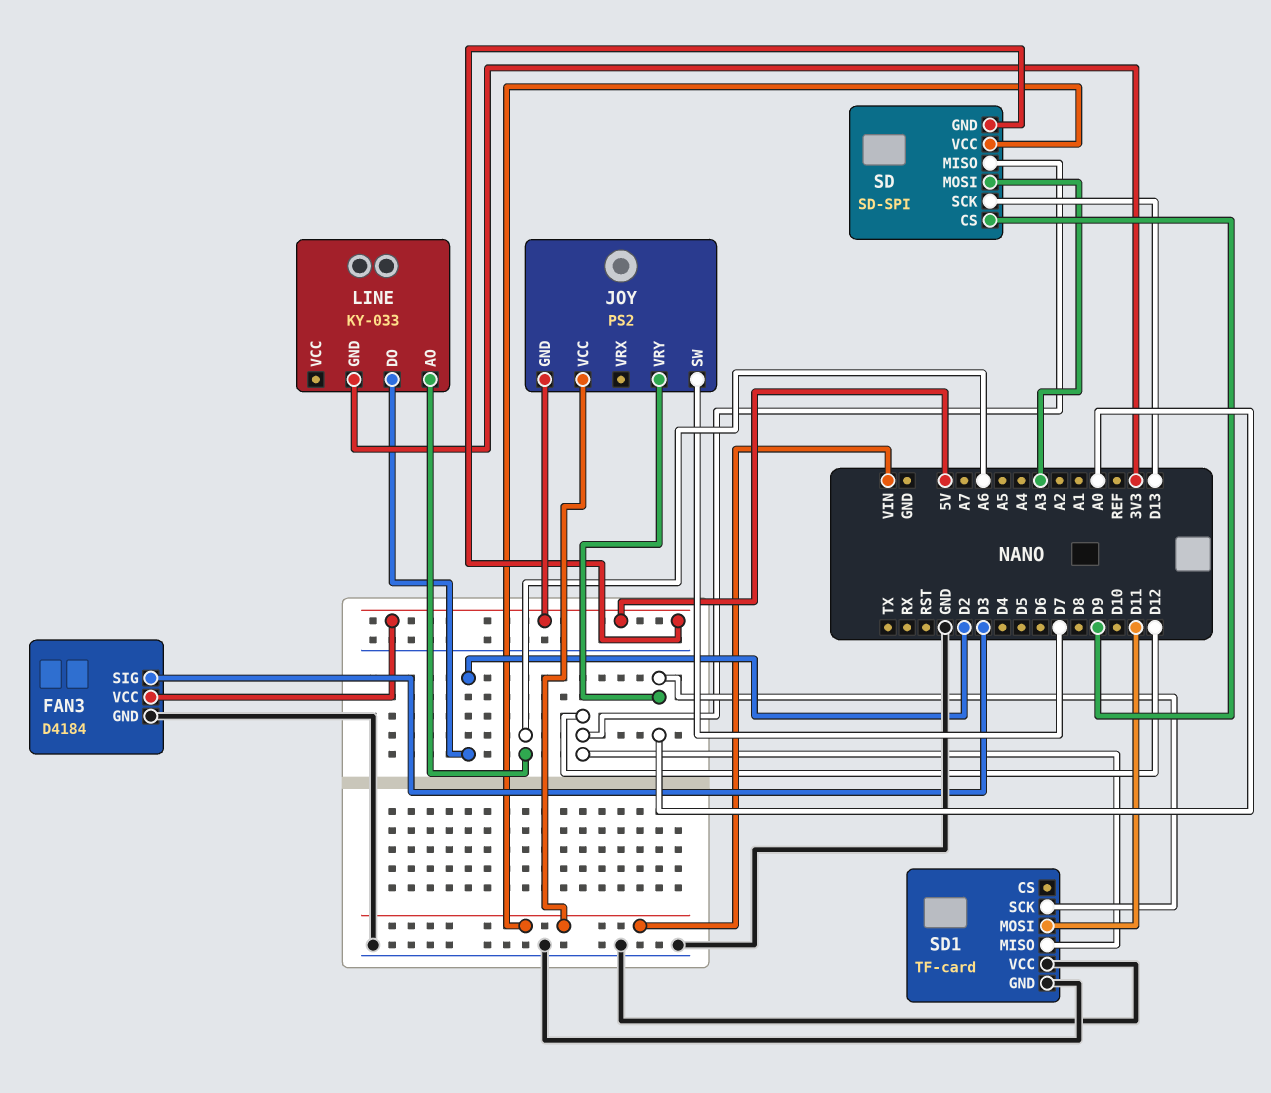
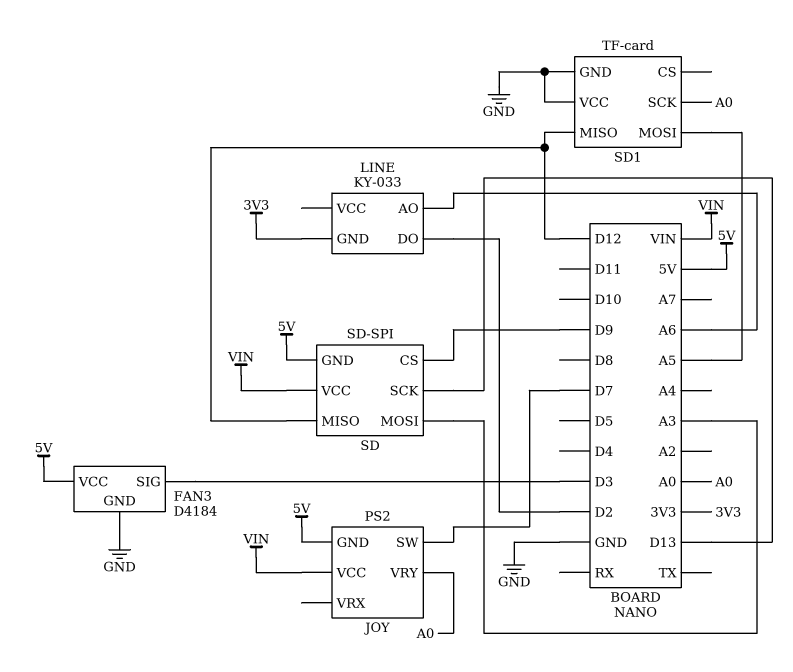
SD1 pin MOSI: D11 -> A5

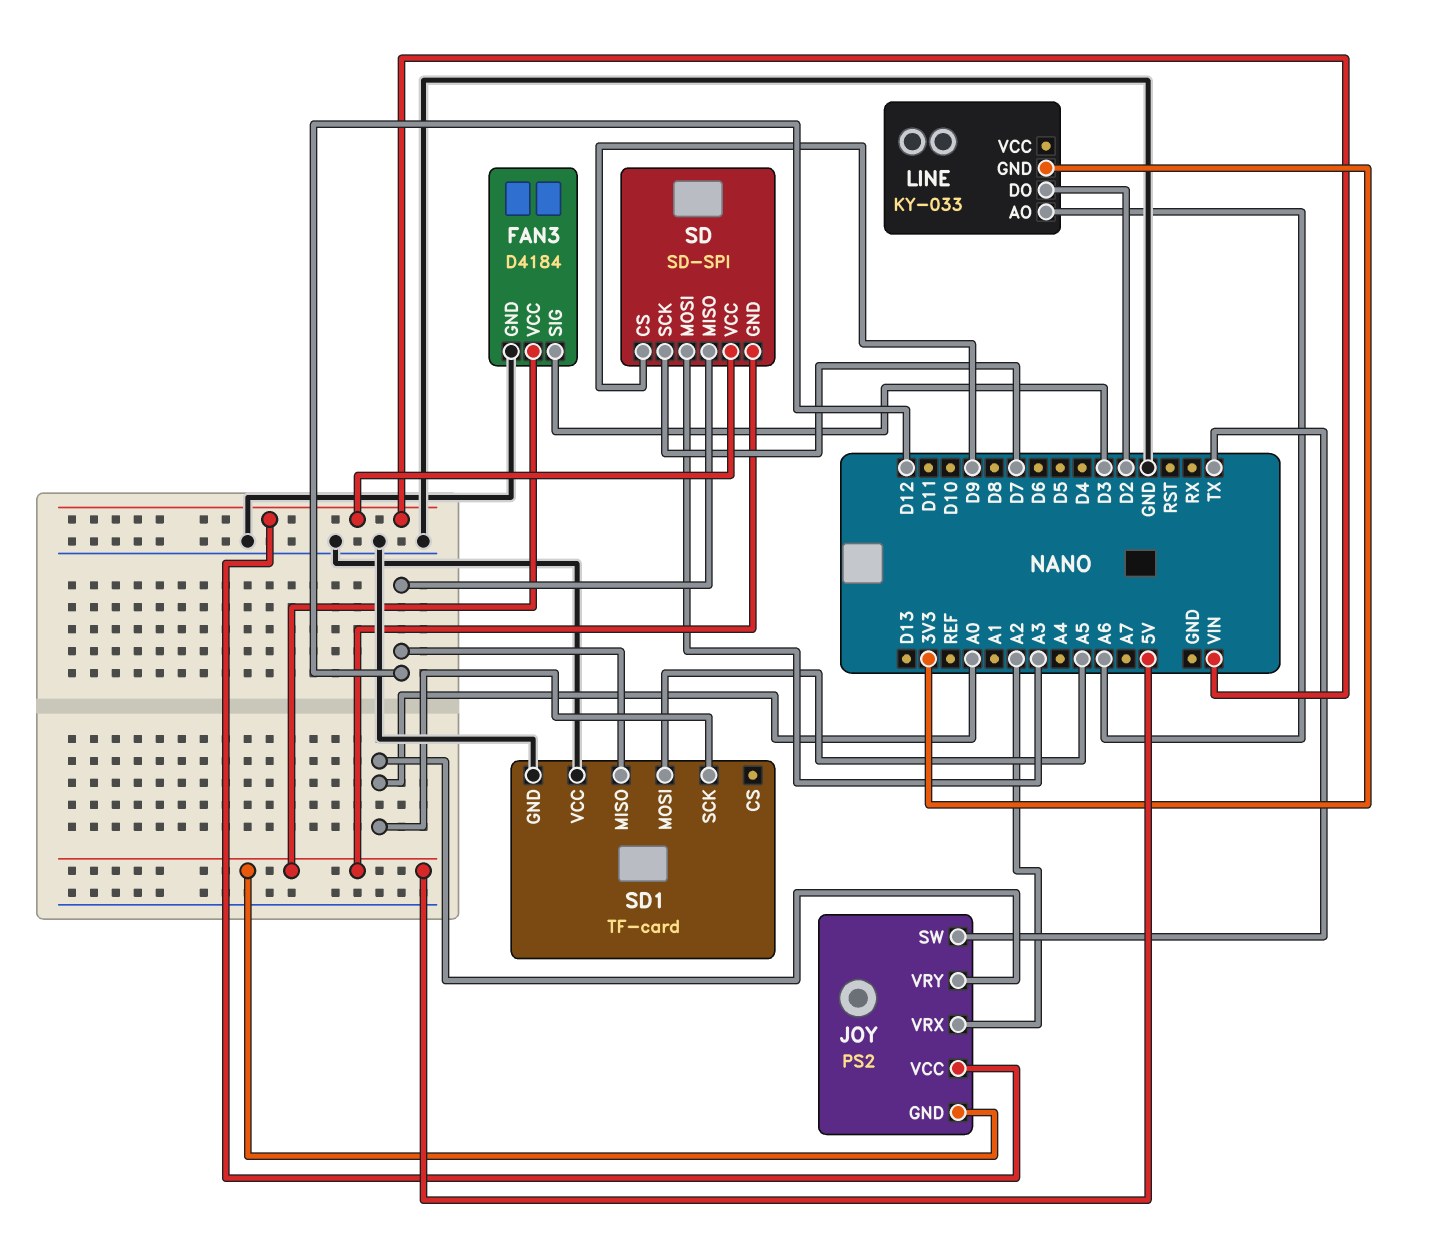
JOY pin SW: D7 -> TX
JOY pin VRX: none -> A2
SD pin SCK: D13 -> D7

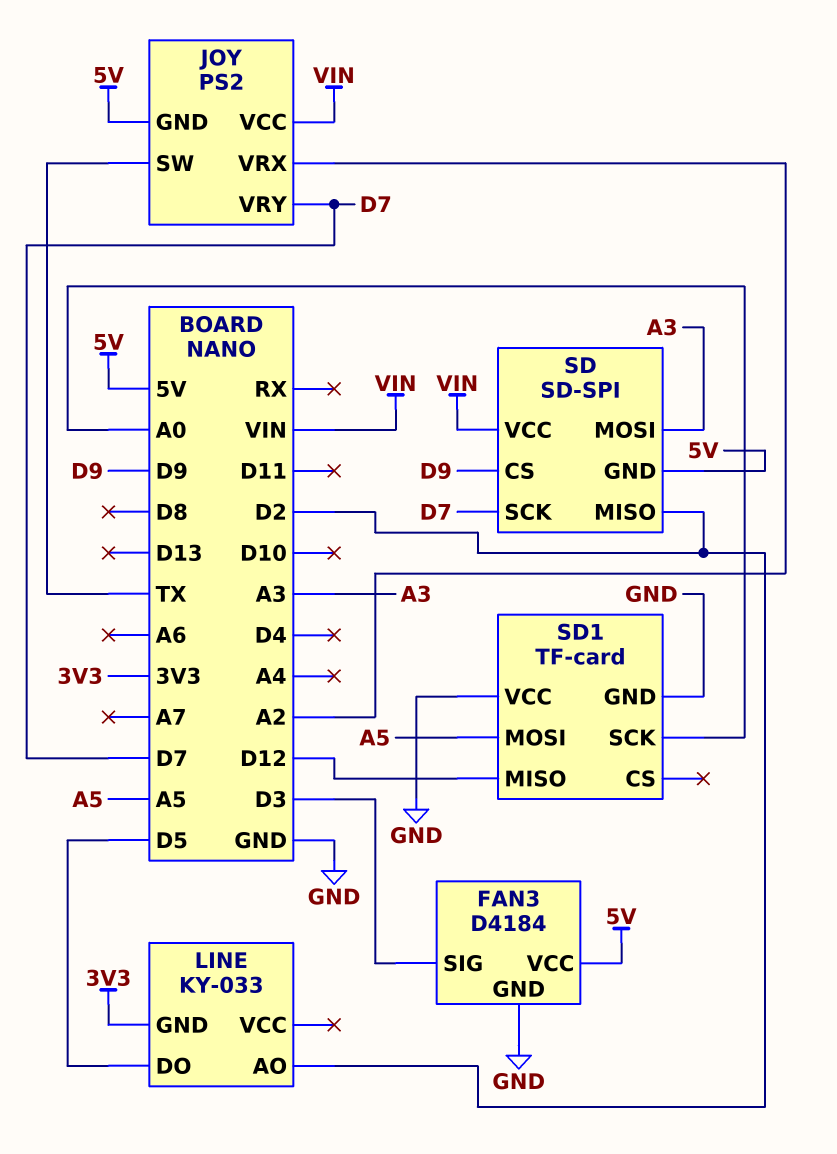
JOY pin VRY: A0 -> D7
LINE pin AO: A6 -> D2
LINE pin DO: D2 -> D5
SD pin MISO: D12 -> D2

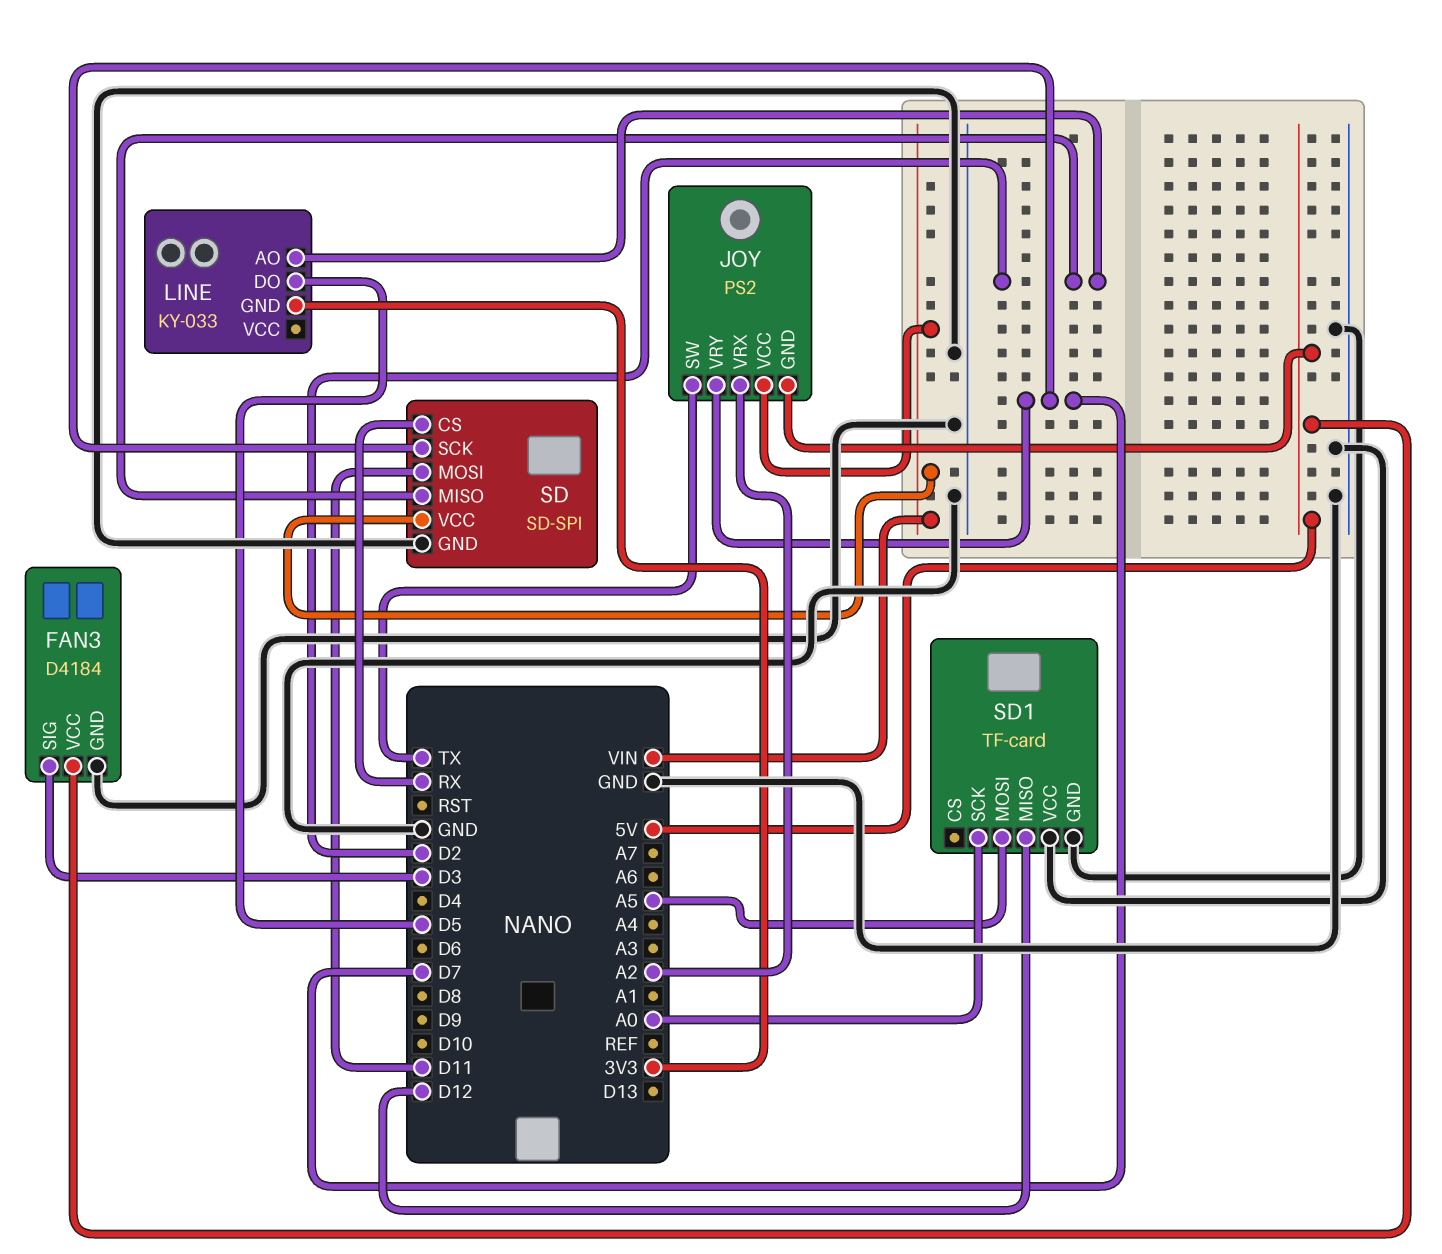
SD pin CS: D9 -> RX
SD pin GND: 5V -> GND
SD pin MOSI: A3 -> D11

